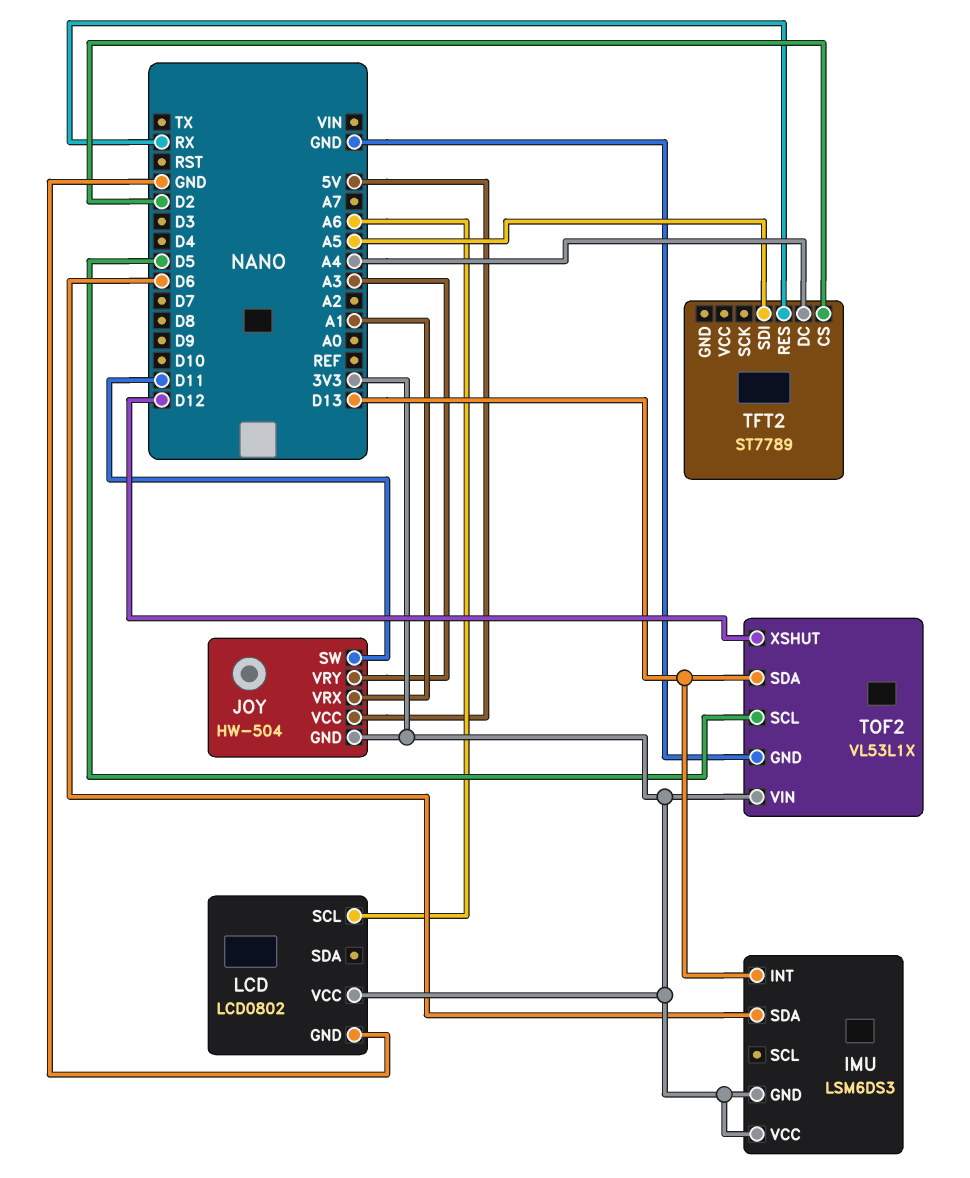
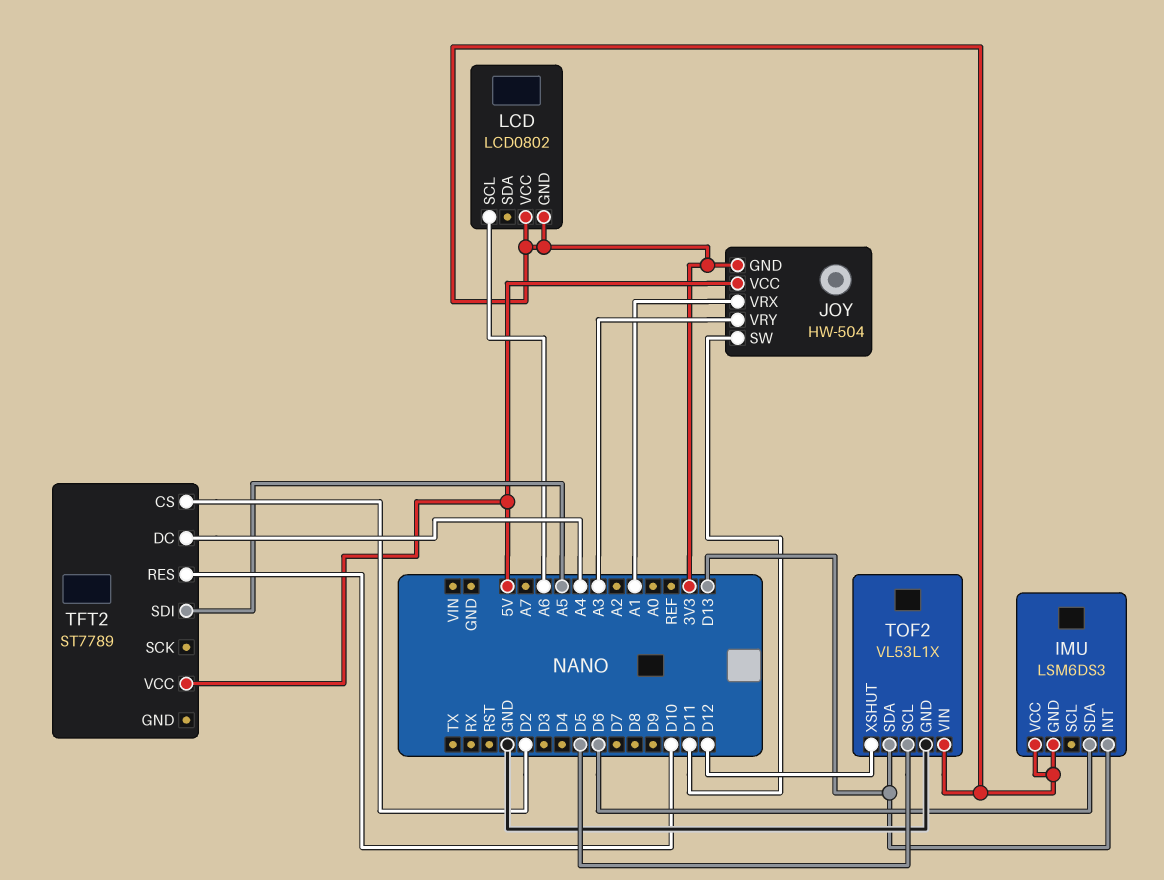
LCD pin GND: GND -> 3V3
TFT2 pin RES: RX -> D10
TFT2 pin VCC: none -> 5V

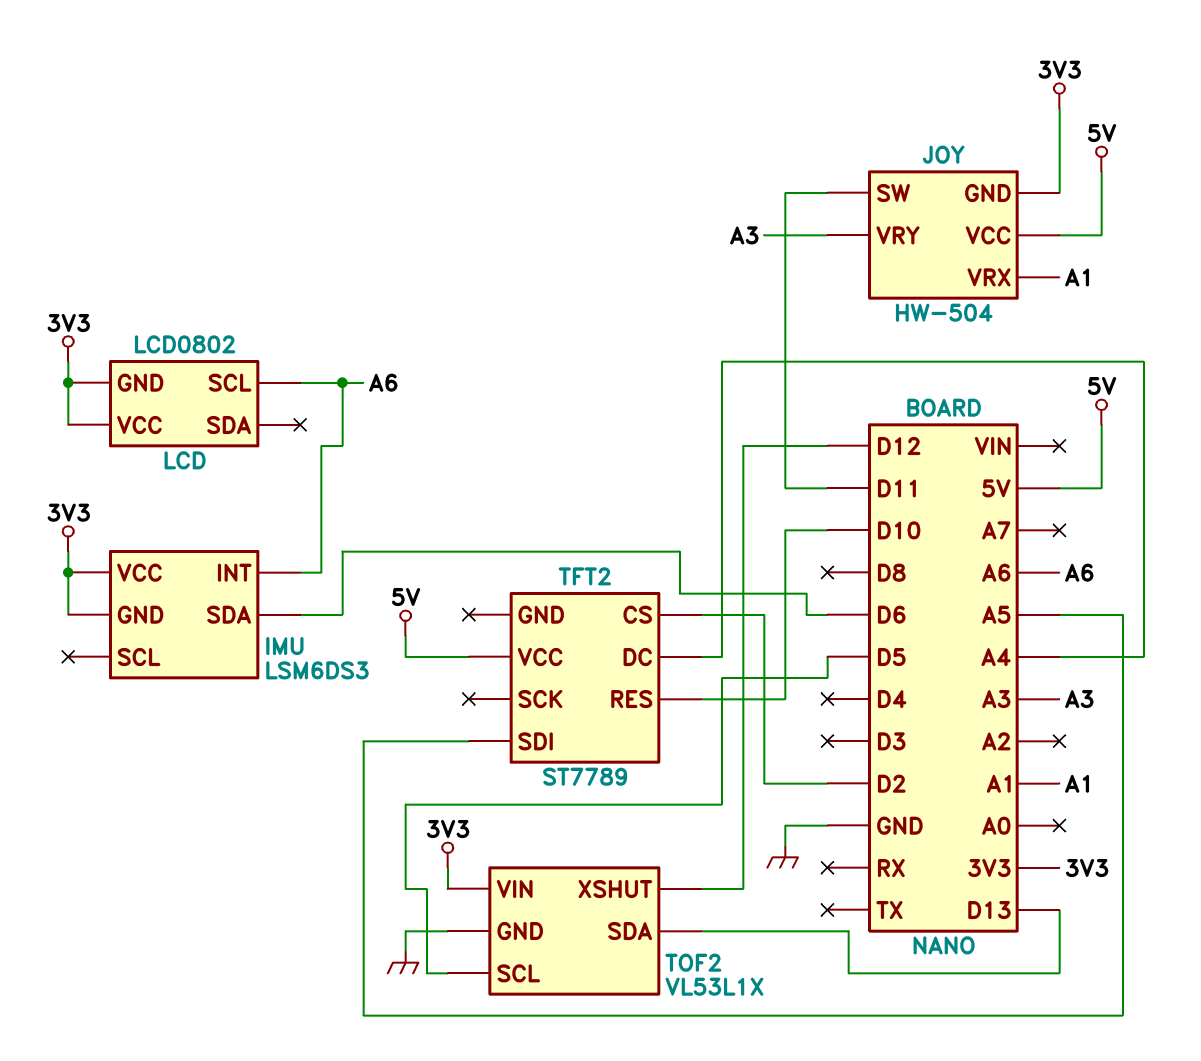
IMU pin INT: D13 -> A6

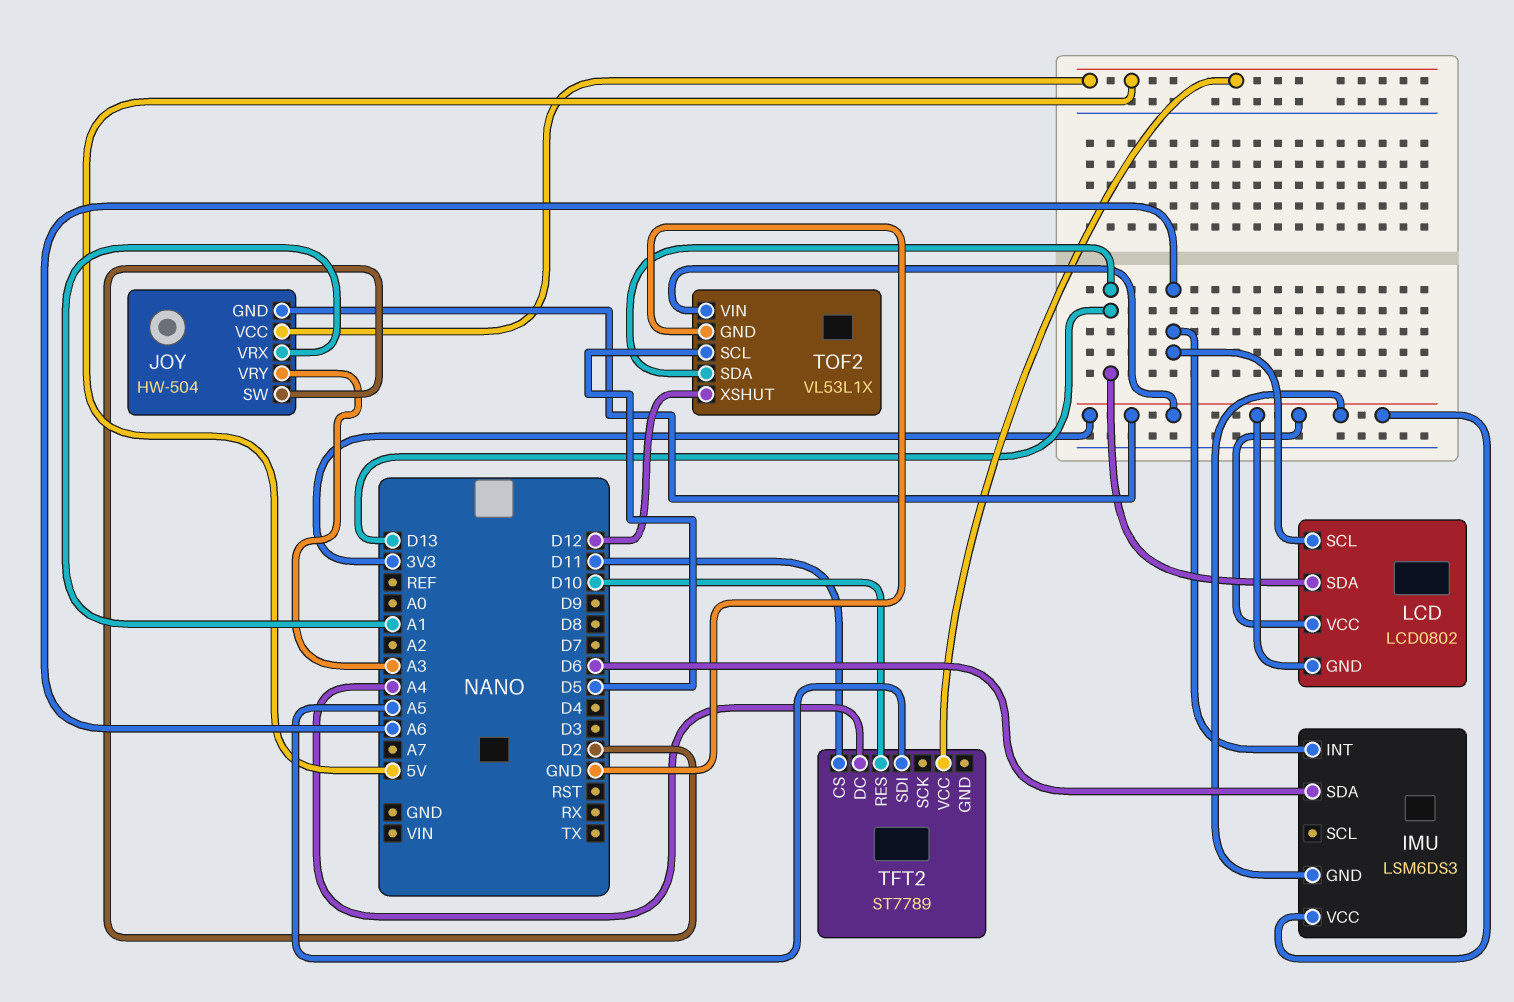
JOY pin SW: D11 -> D2
LCD pin SDA: none -> D13
TFT2 pin CS: D2 -> D11

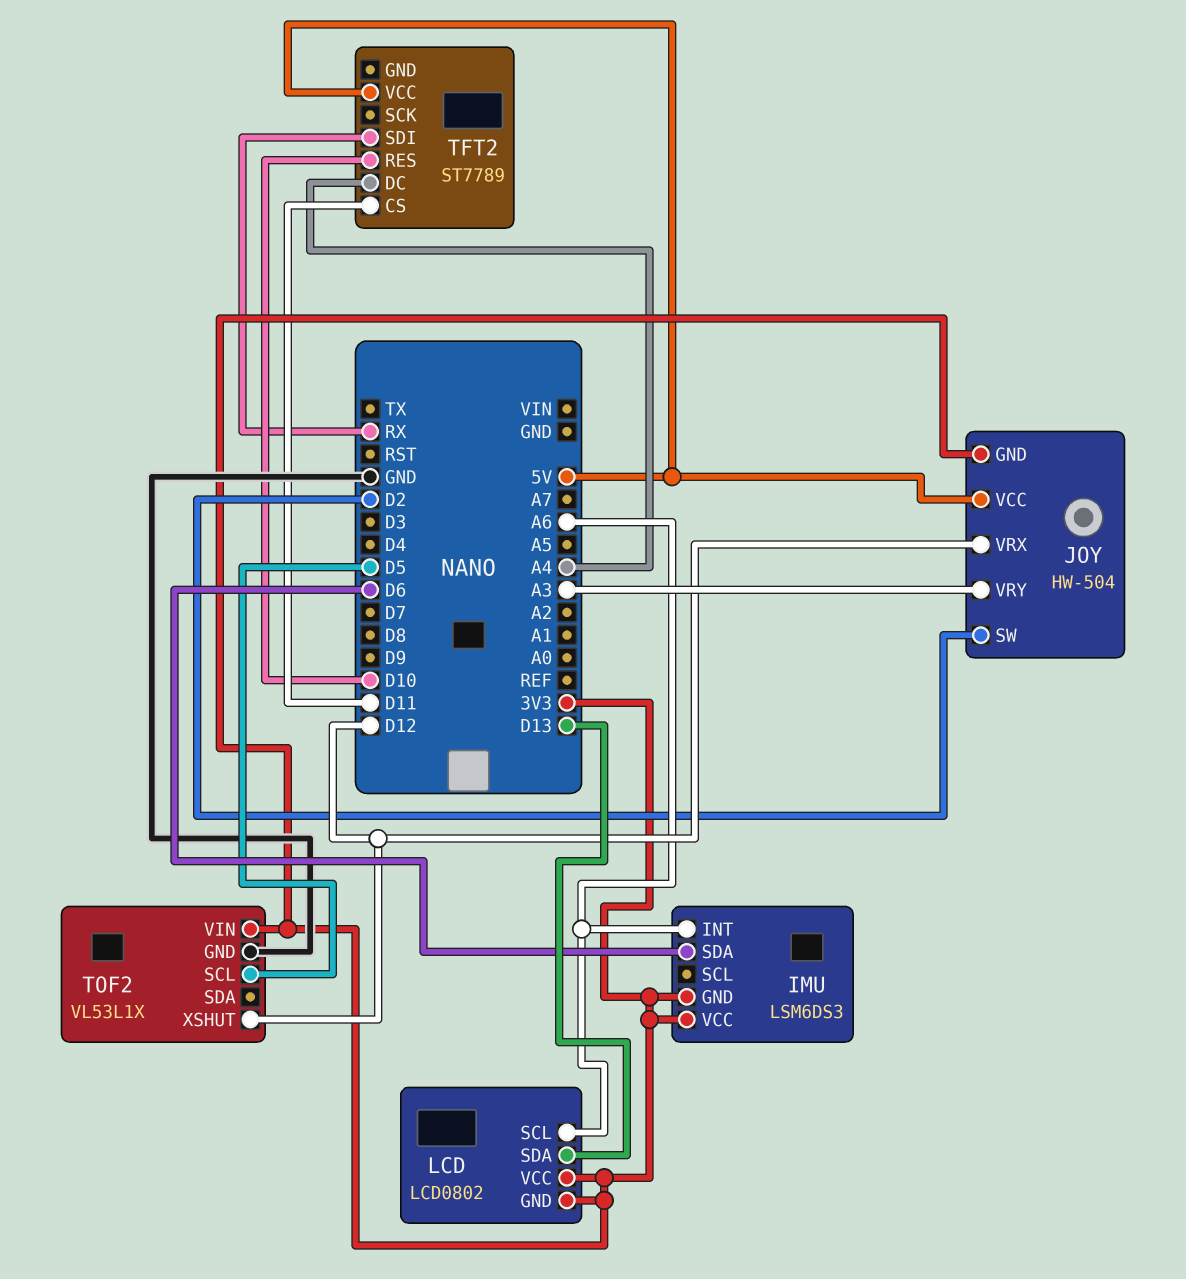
JOY pin VRX: A1 -> D12
TFT2 pin SDI: A5 -> RX
TOF2 pin SDA: D13 -> none

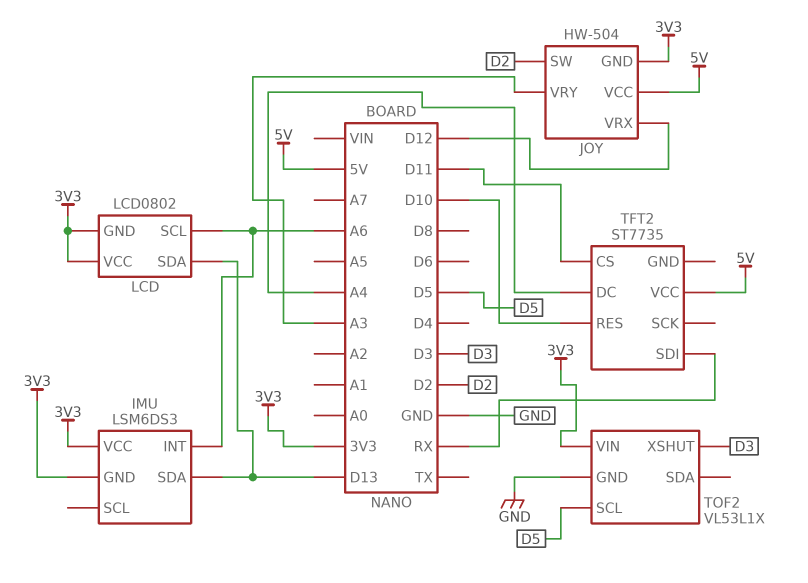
IMU pin SDA: D6 -> D13
TFT2: ST7789 -> ST7735
TOF2 pin XSHUT: D12 -> D3

